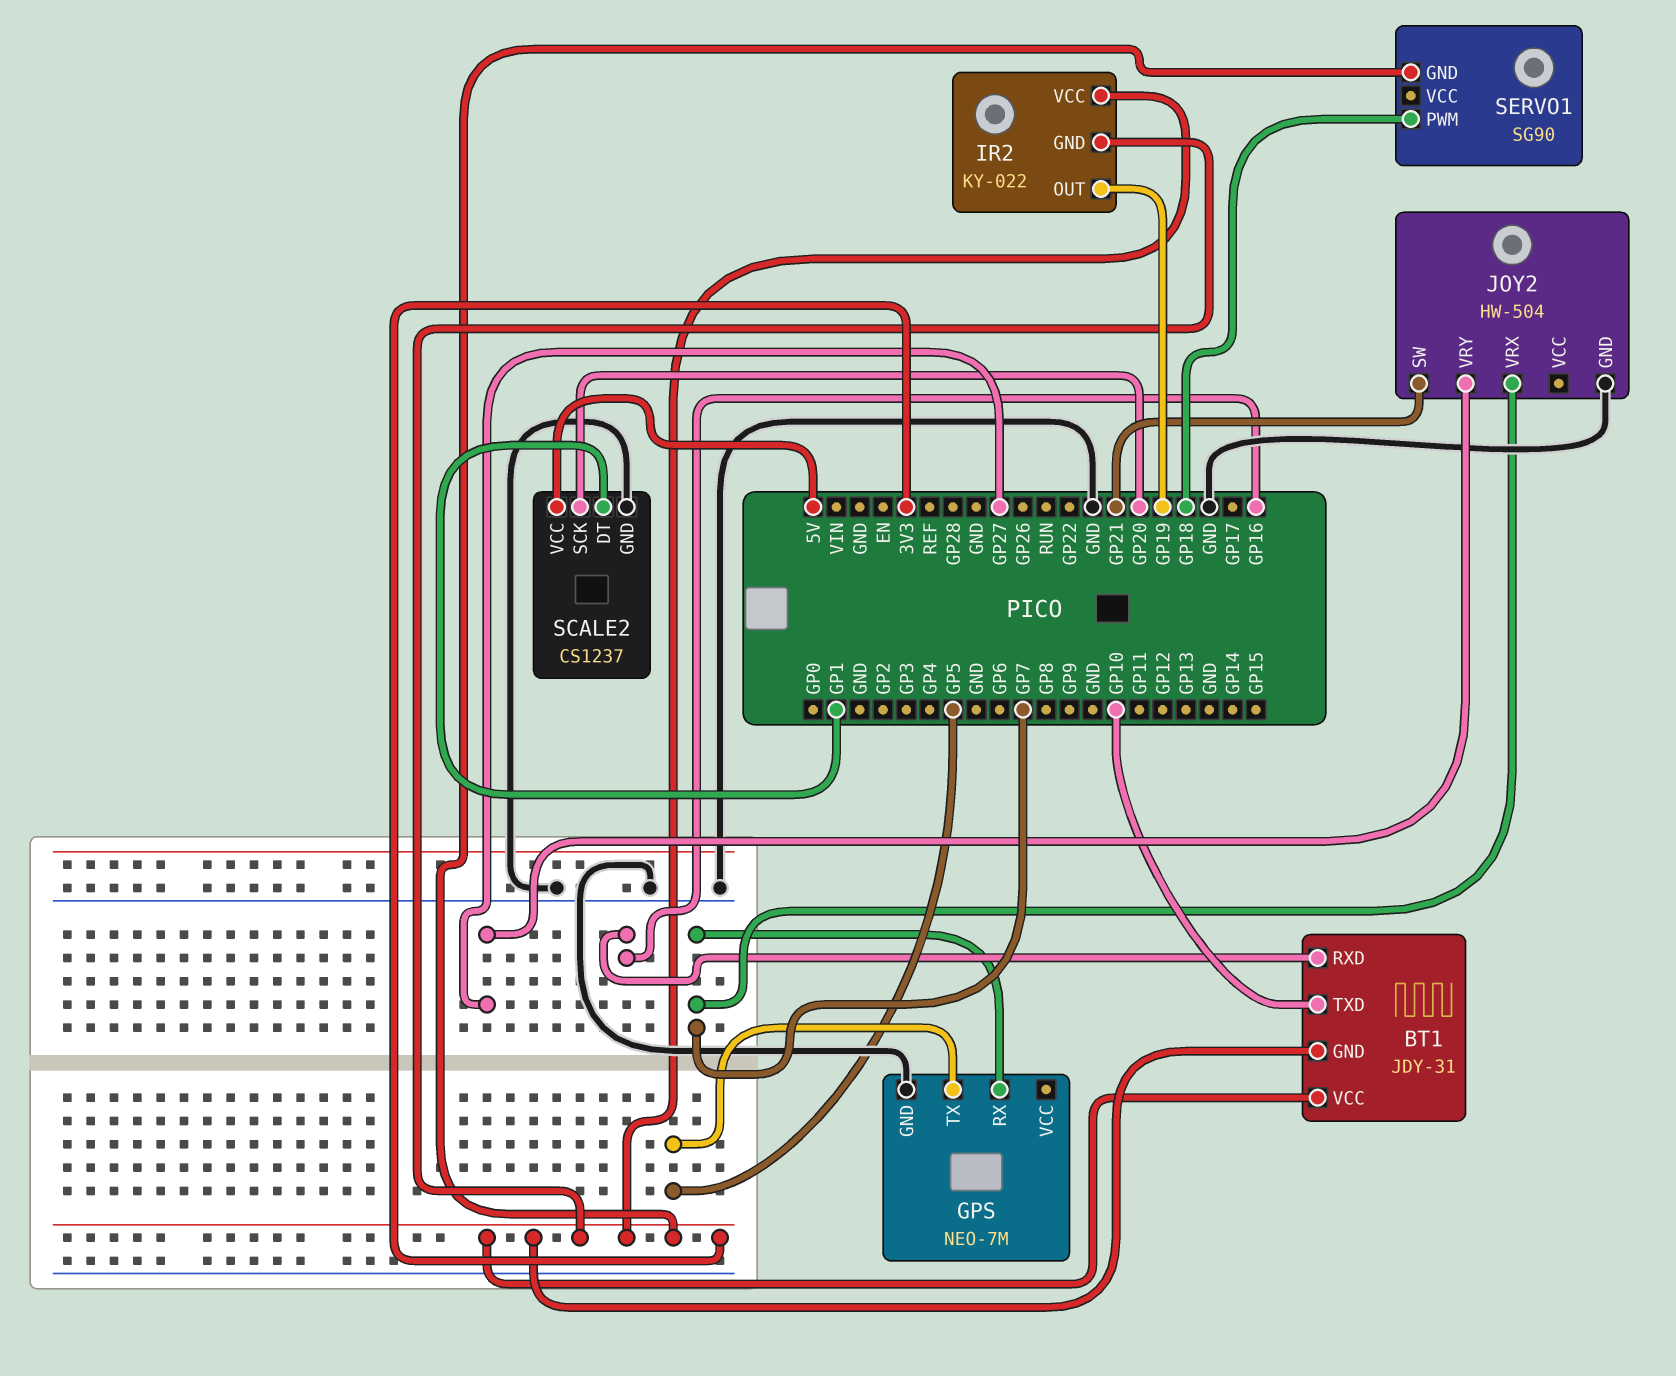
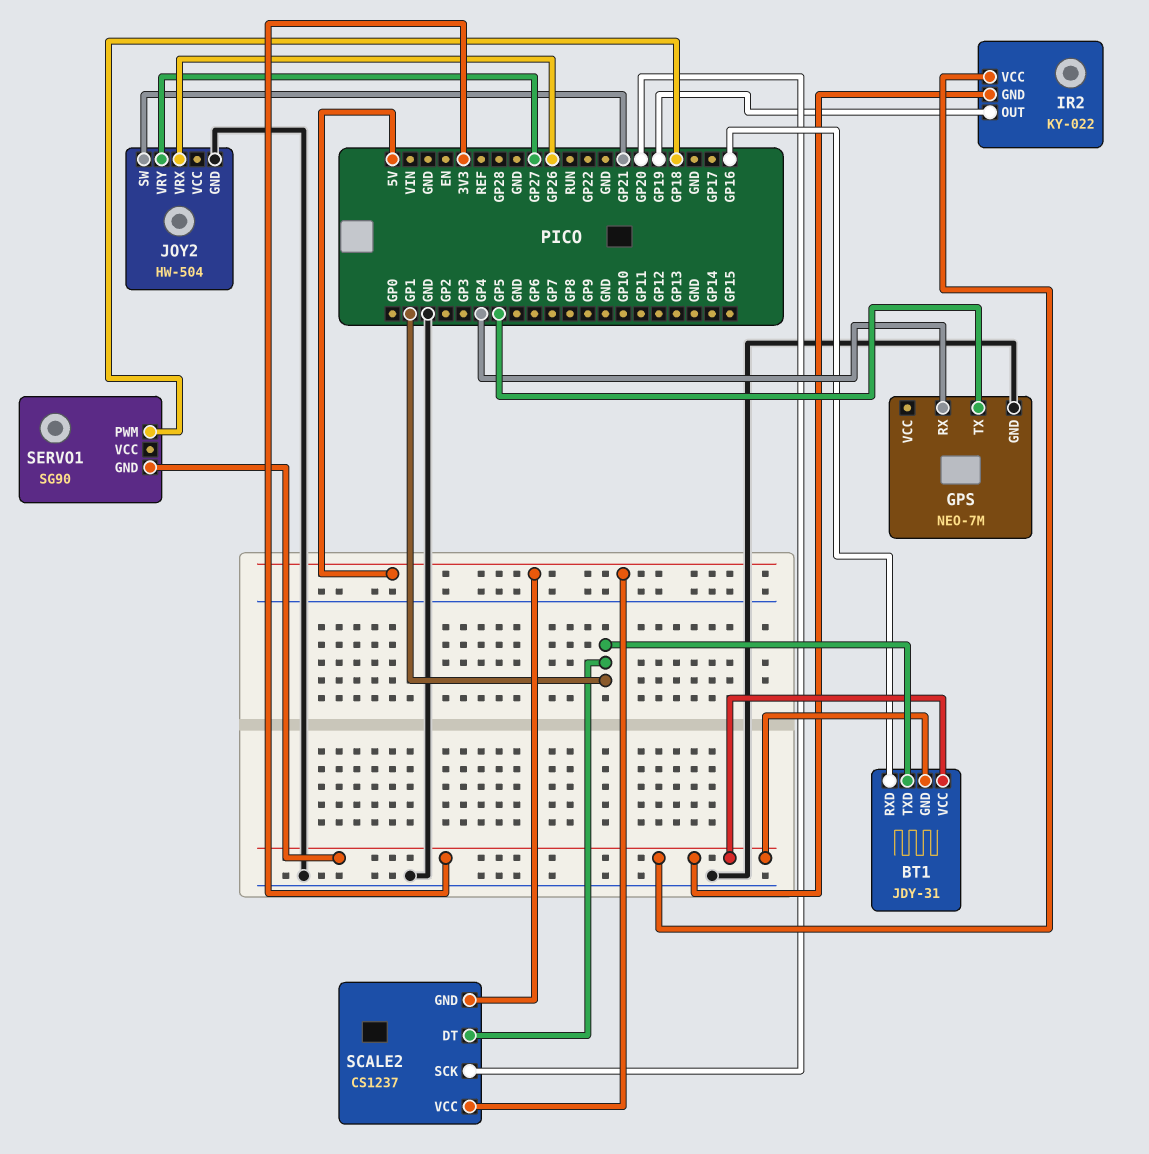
BT1 pin TXD: GP10 -> GP1
GPS pin RX: GP7 -> GP4
JOY2 pin VRX: GP7 -> GP26
SCALE2 pin GND: GND -> 5V

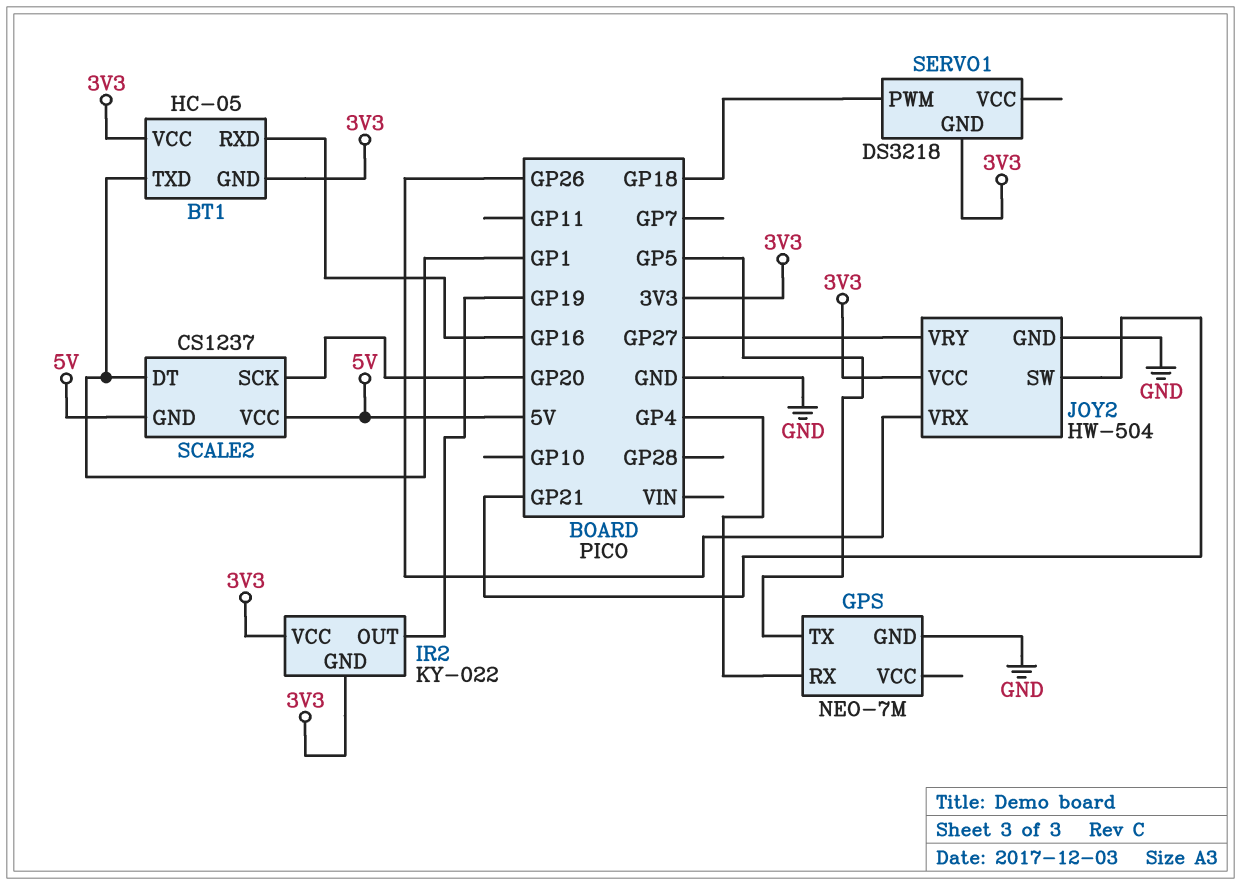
BT1: JDY-31 -> HC-05
JOY2 pin VCC: none -> 3V3
SERVO1: SG90 -> DS3218

